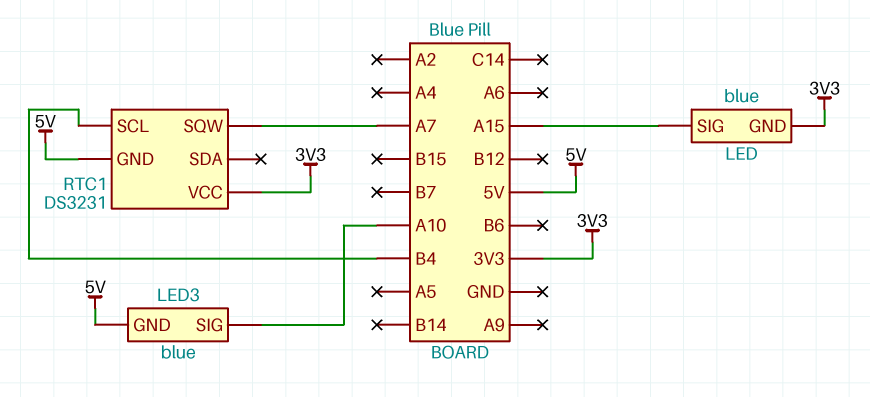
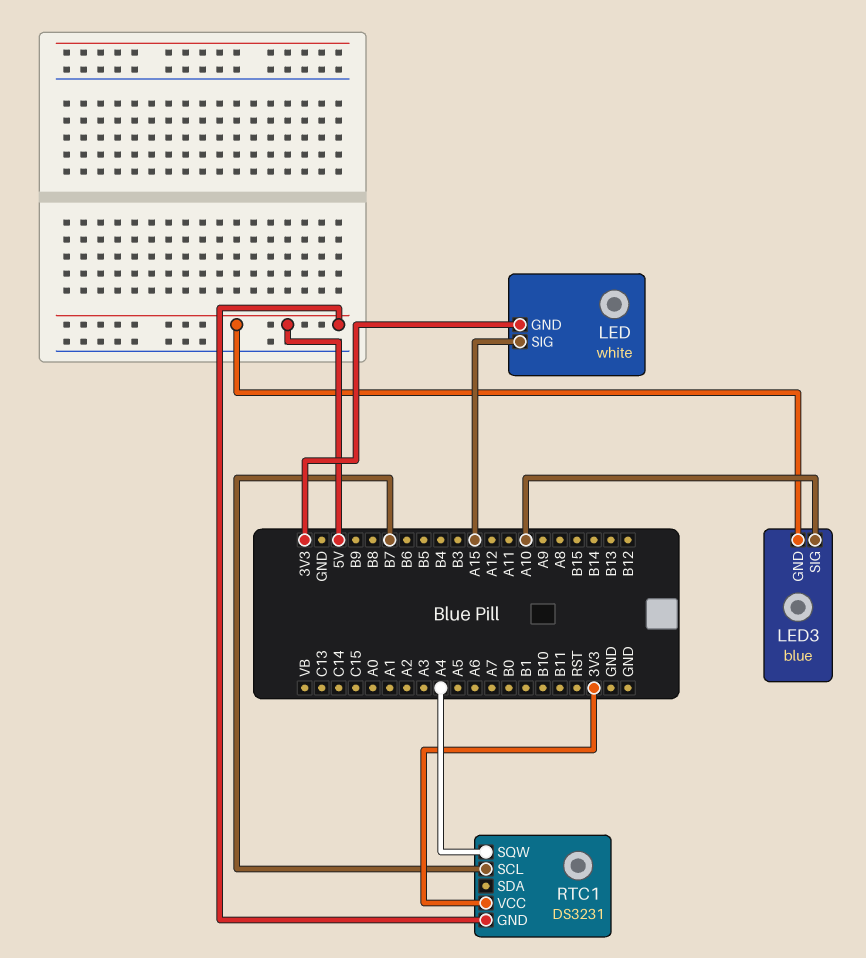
LED: blue -> white
RTC1 pin SCL: B4 -> B7
RTC1 pin SQW: A7 -> A4

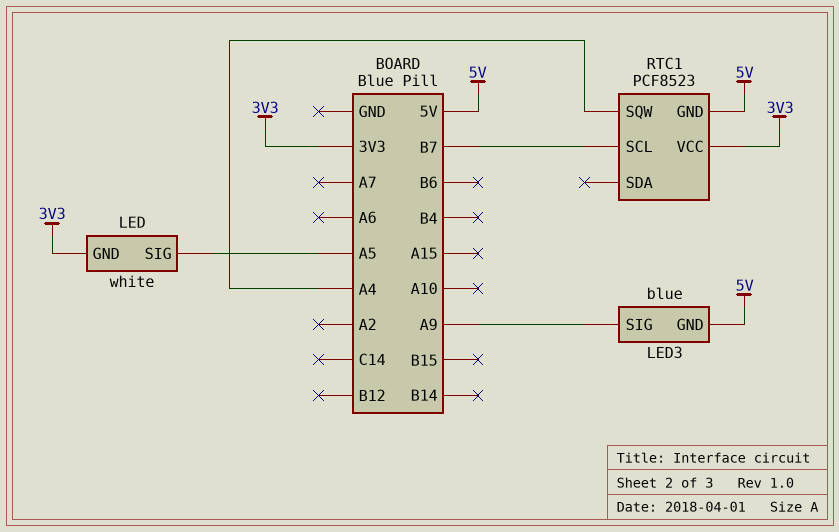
LED pin SIG: A15 -> A5
LED3 pin SIG: A10 -> A9
RTC1: DS3231 -> PCF8523

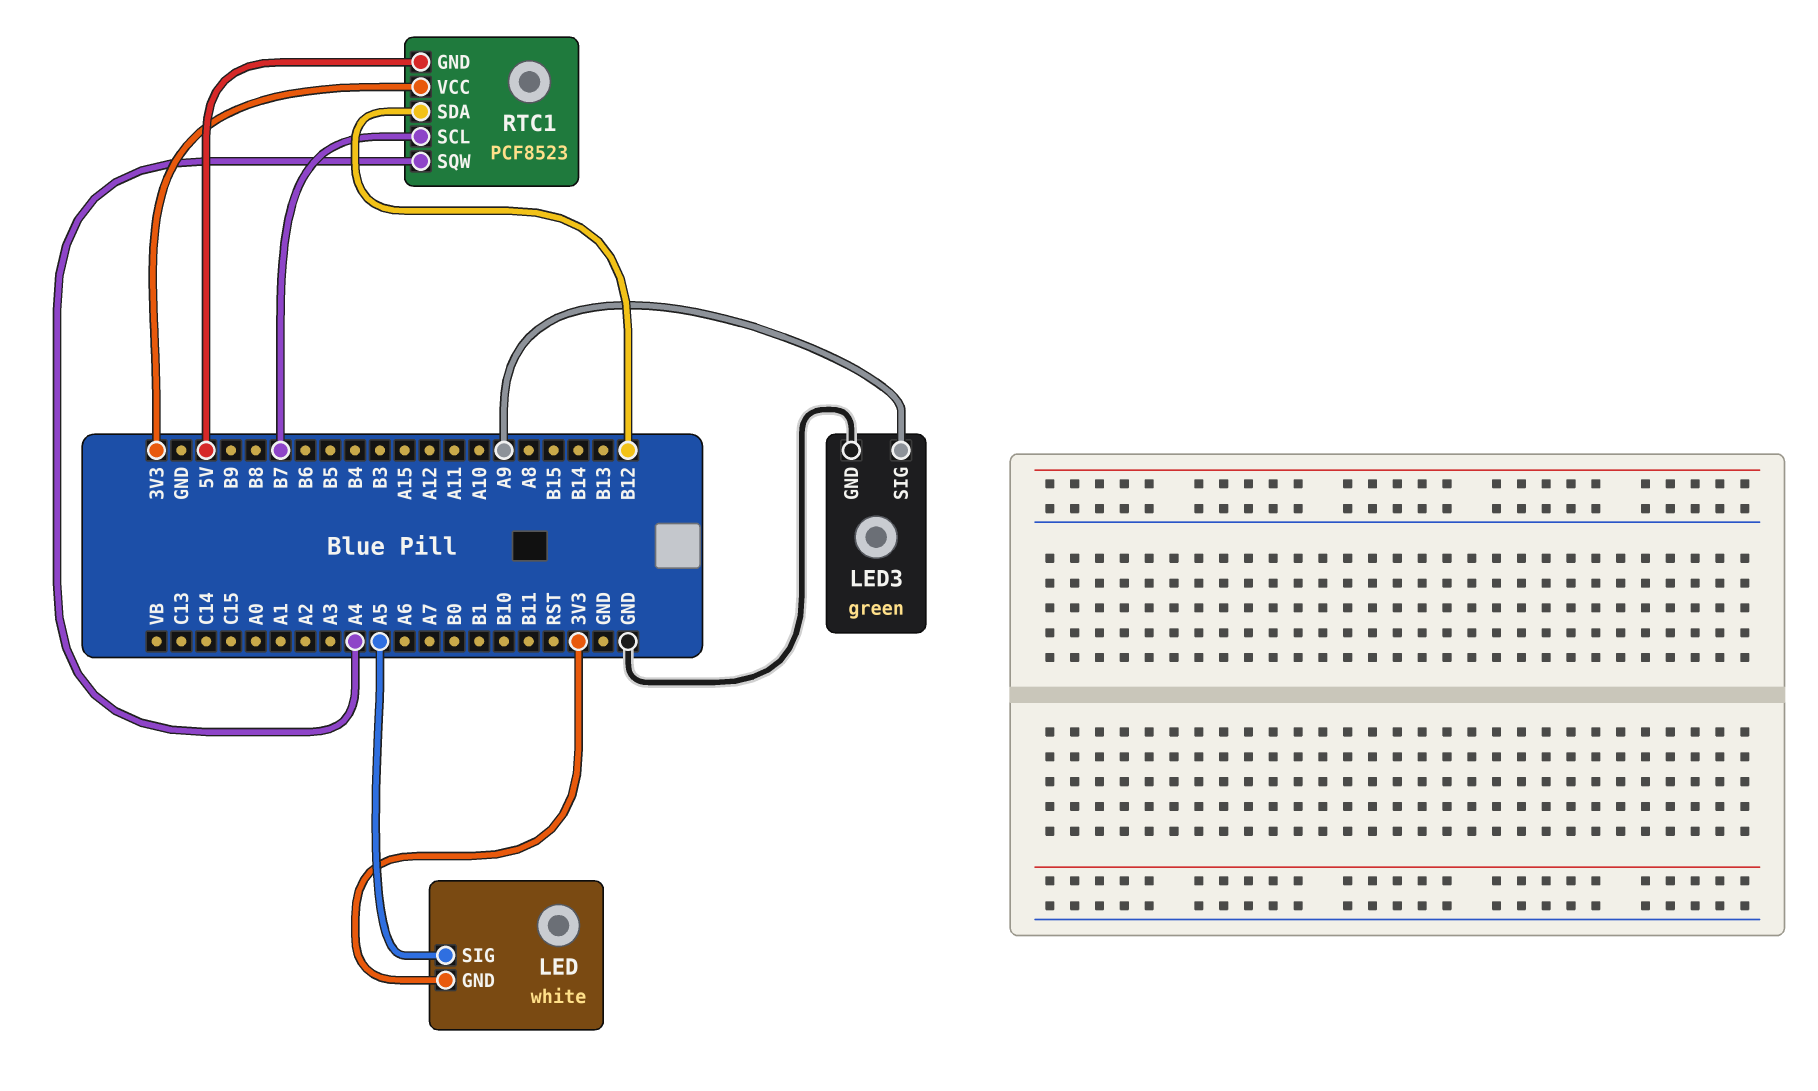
LED3: blue -> green
LED3 pin GND: 5V -> GND
RTC1 pin SDA: none -> B12

